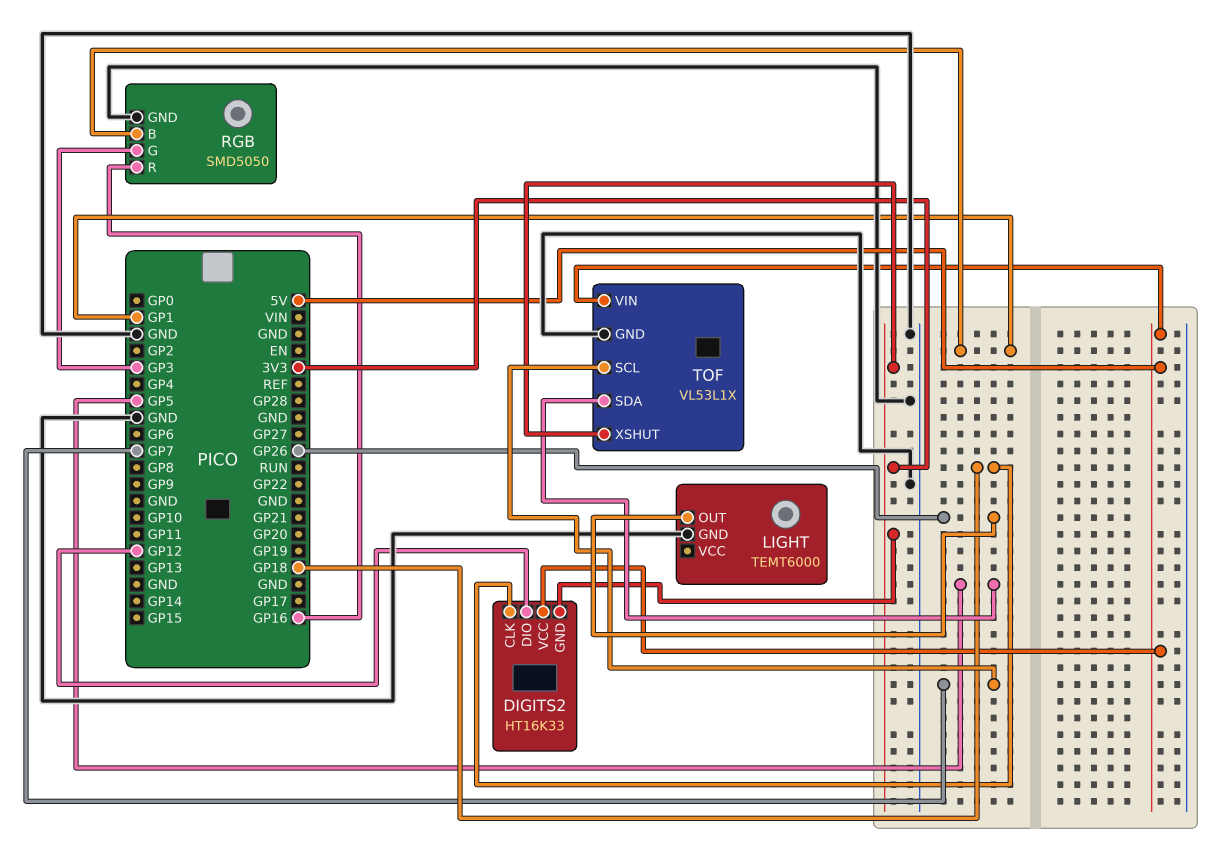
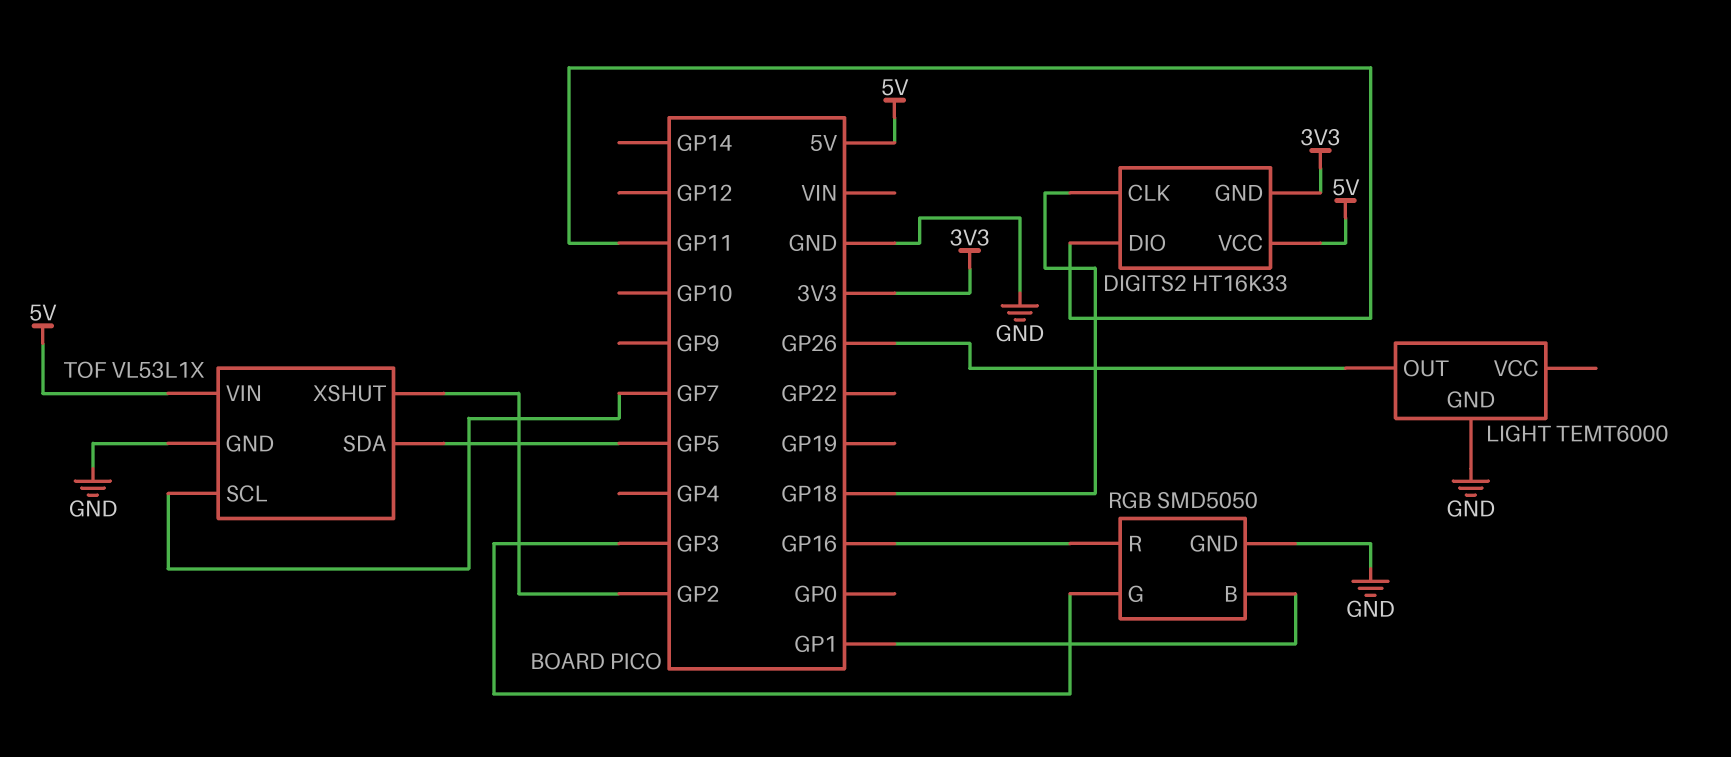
DIGITS2 pin DIO: GP12 -> GP11
TOF pin XSHUT: 3V3 -> GP2

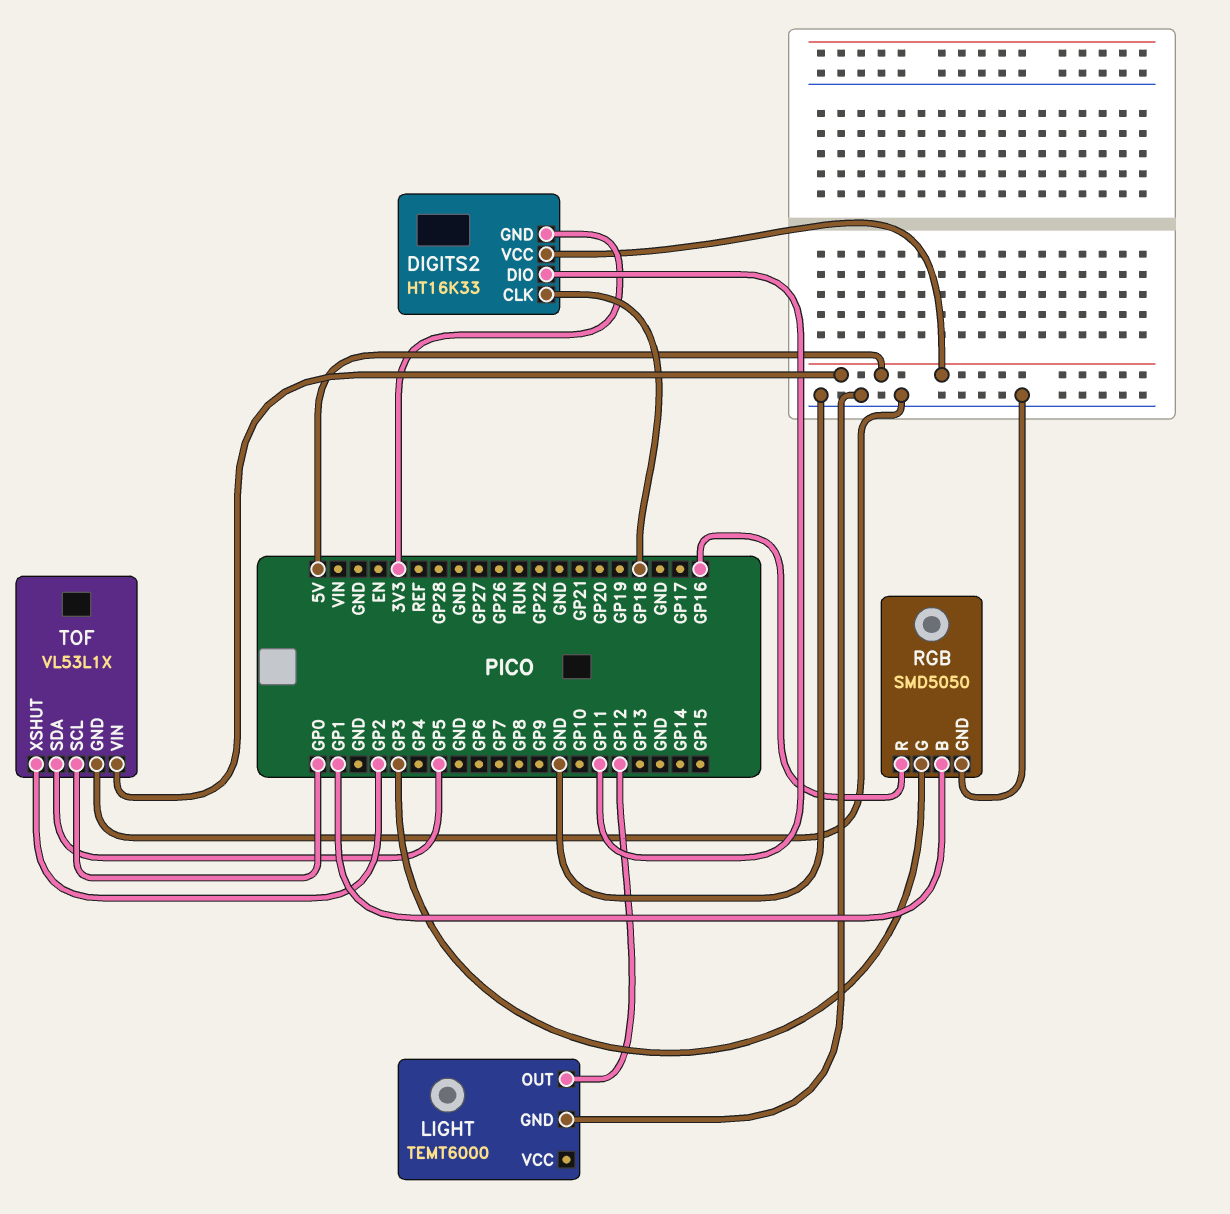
LIGHT pin OUT: GP26 -> GP12
TOF pin SCL: GP7 -> GP0

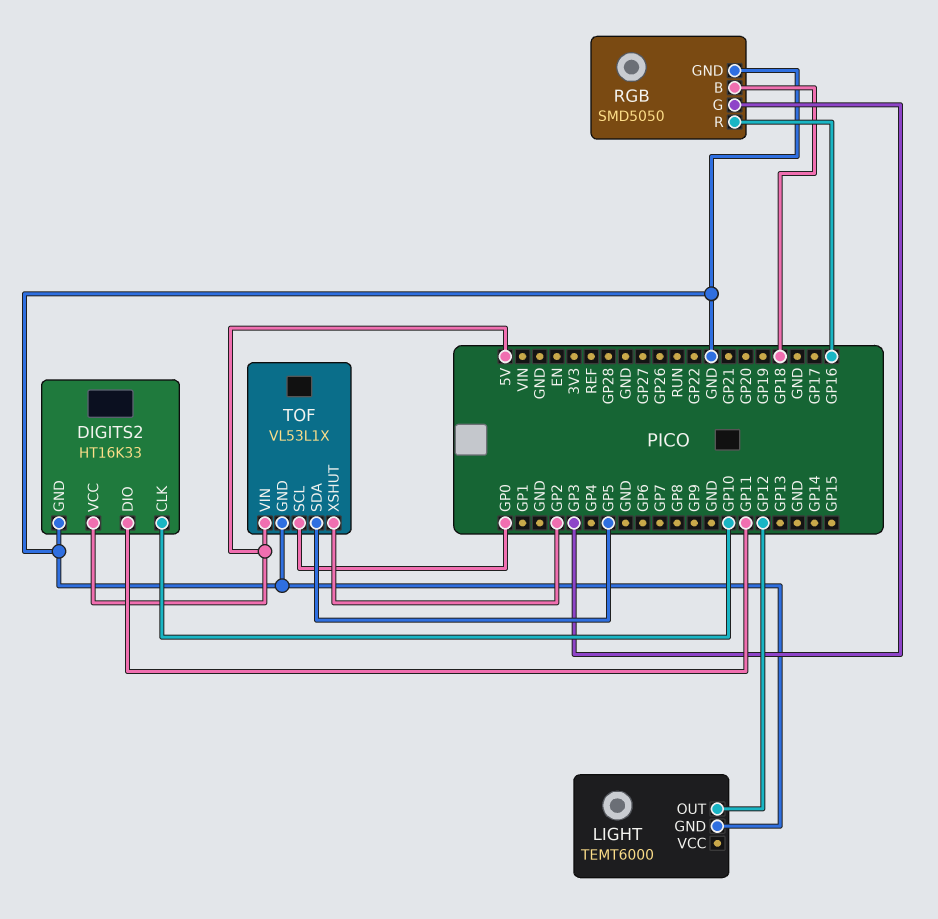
DIGITS2 pin CLK: GP18 -> GP10
DIGITS2 pin GND: 3V3 -> GND
RGB pin B: GP1 -> GP18

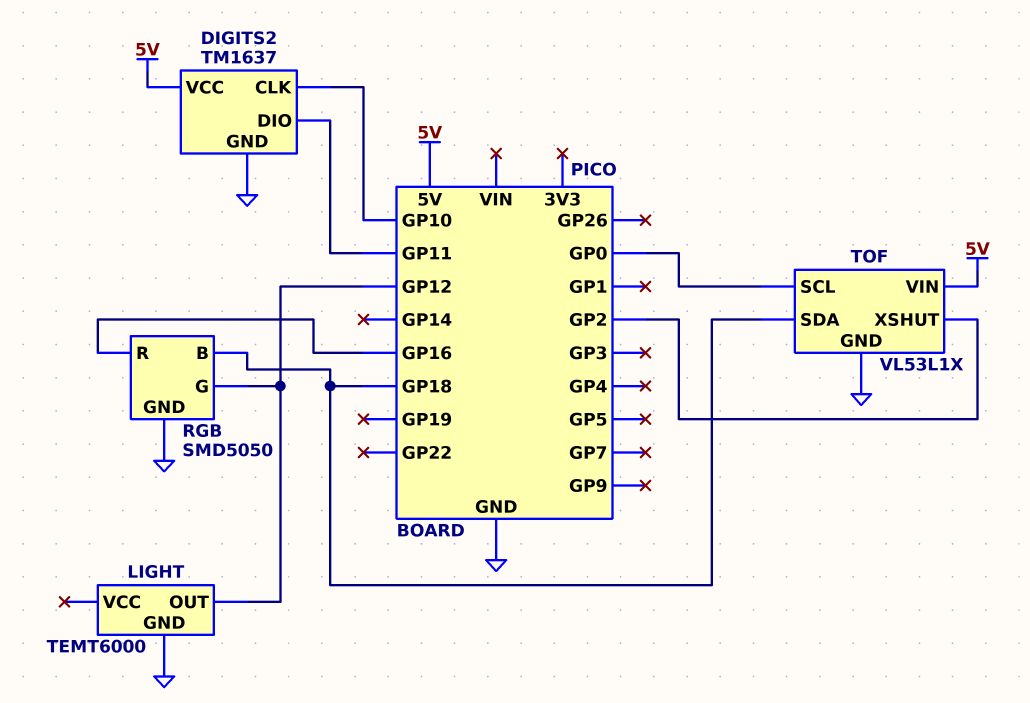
DIGITS2: HT16K33 -> TM1637
RGB pin G: GP3 -> GP12
TOF pin SDA: GP5 -> GP18

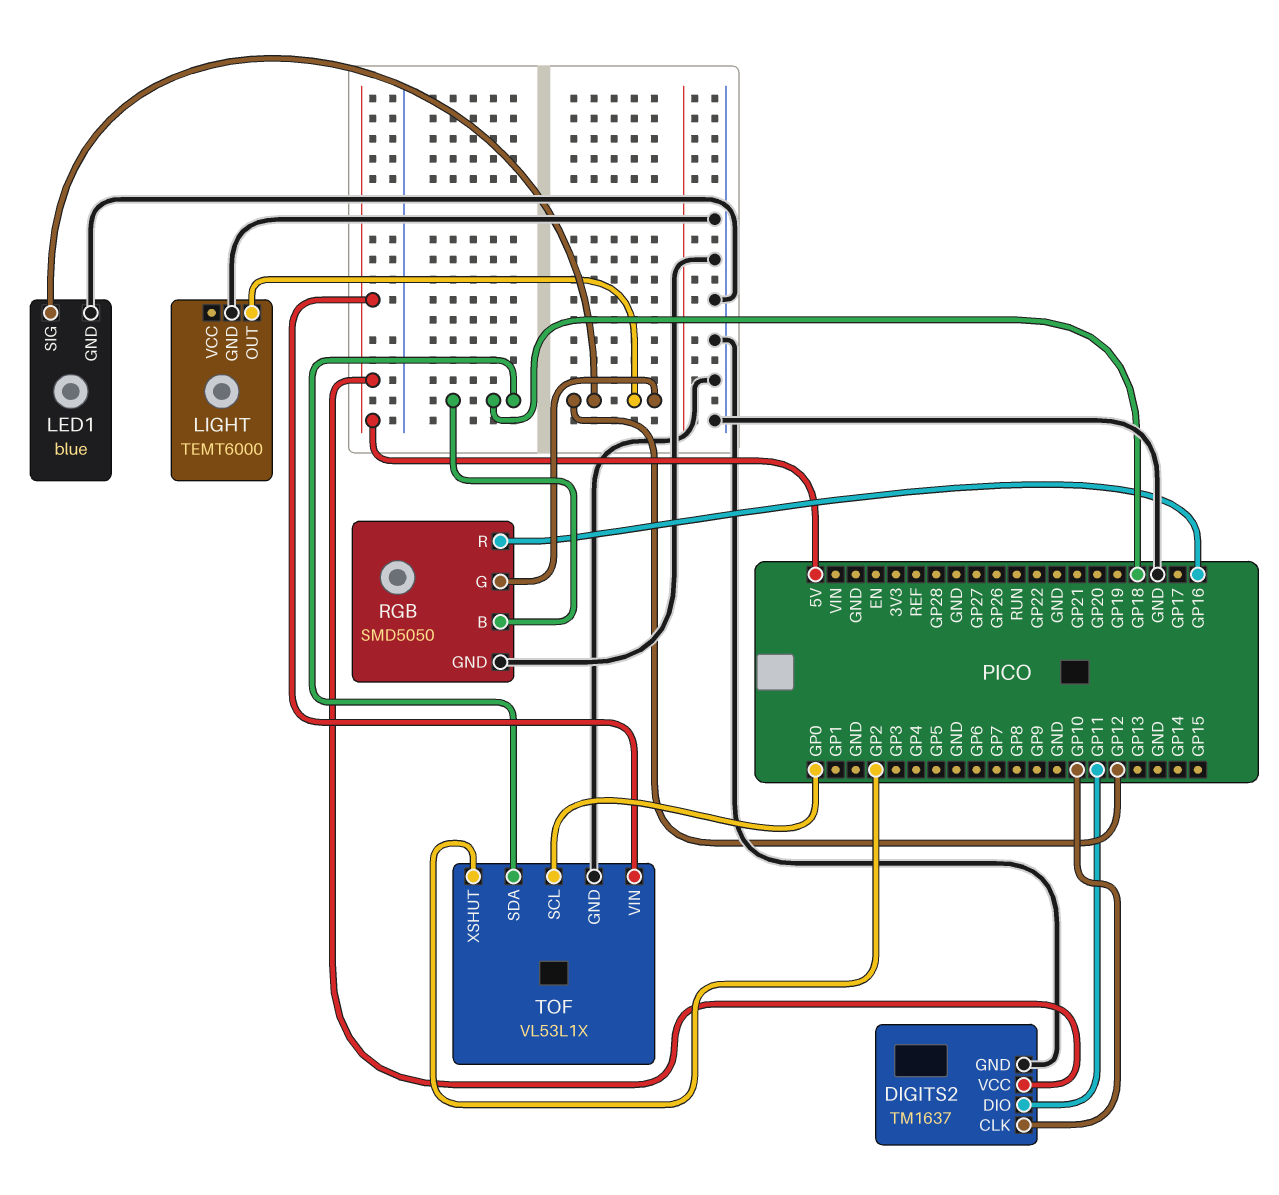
LED1: none -> blue
LED1 pin GND: none -> GND
LED1 pin SIG: none -> GP12

